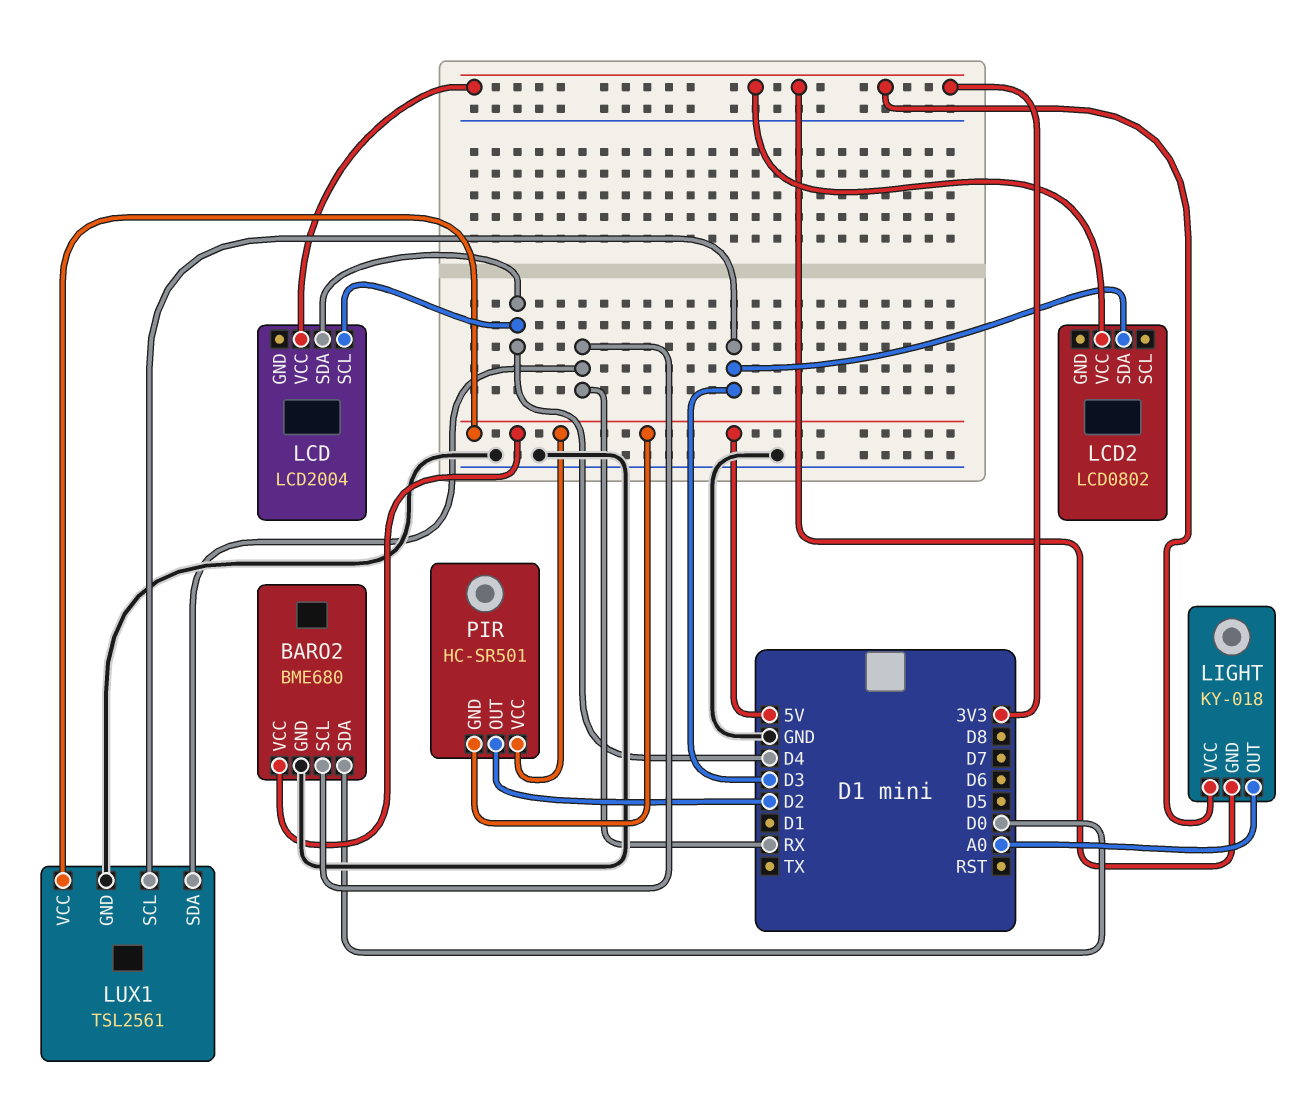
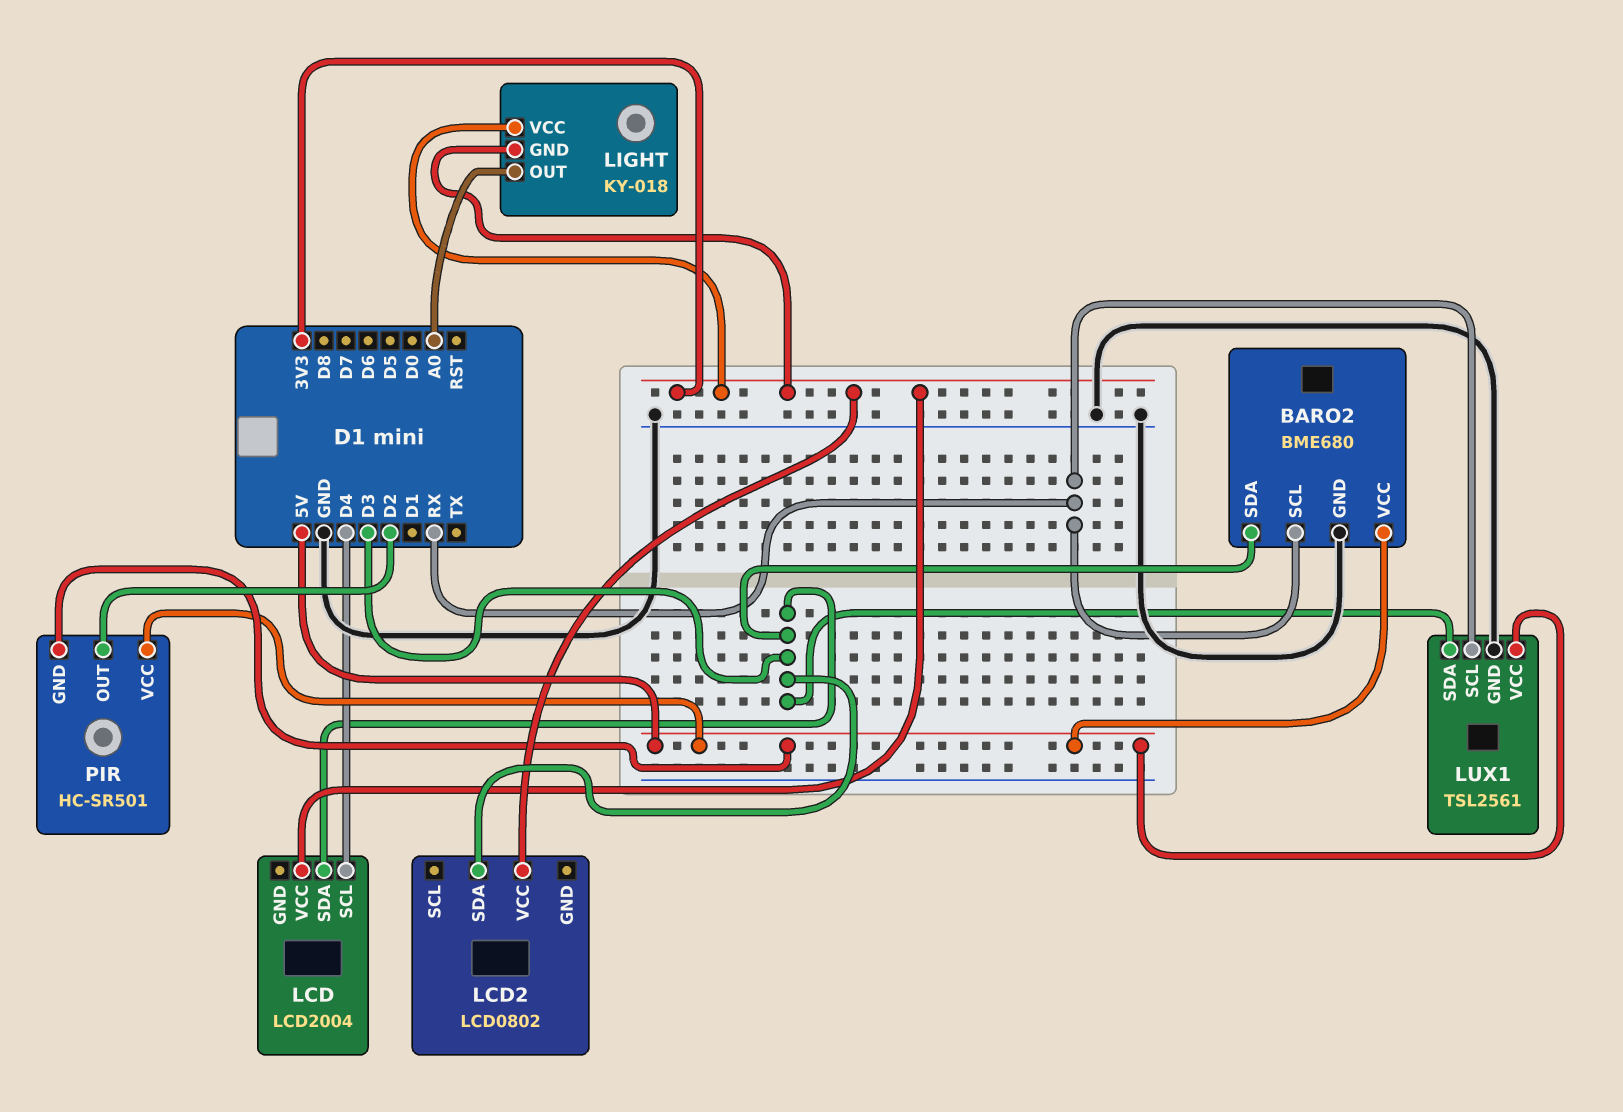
BARO2 pin SDA: D0 -> D3
LCD pin SDA: D4 -> D3
LUX1 pin SCL: D3 -> RX
LUX1 pin SDA: RX -> D3

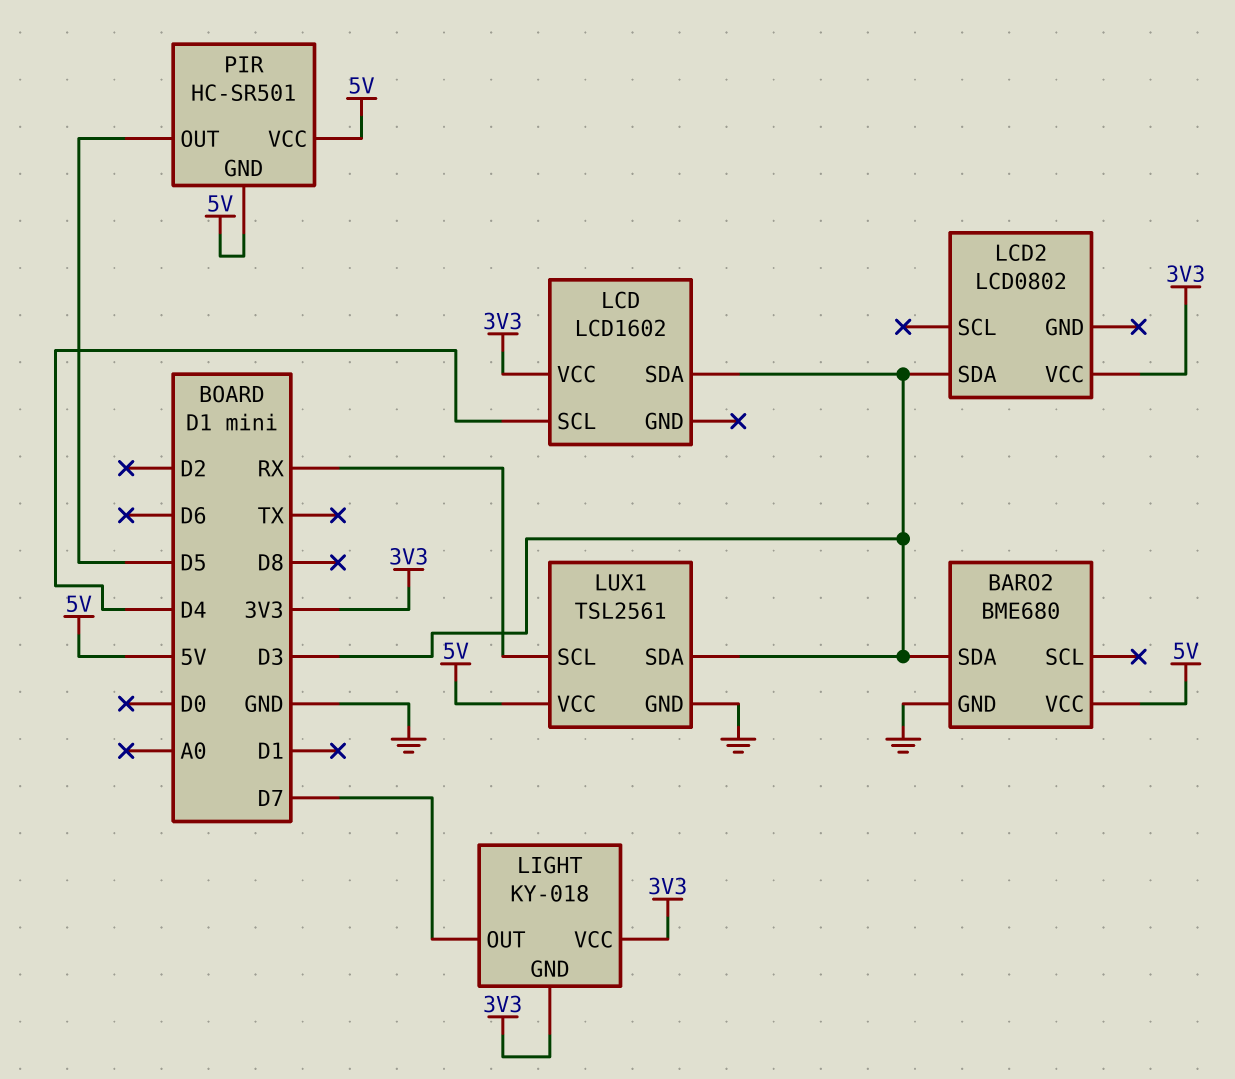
BARO2 pin SCL: RX -> none
LCD: LCD2004 -> LCD1602
LIGHT pin OUT: A0 -> D7
PIR pin OUT: D2 -> D5

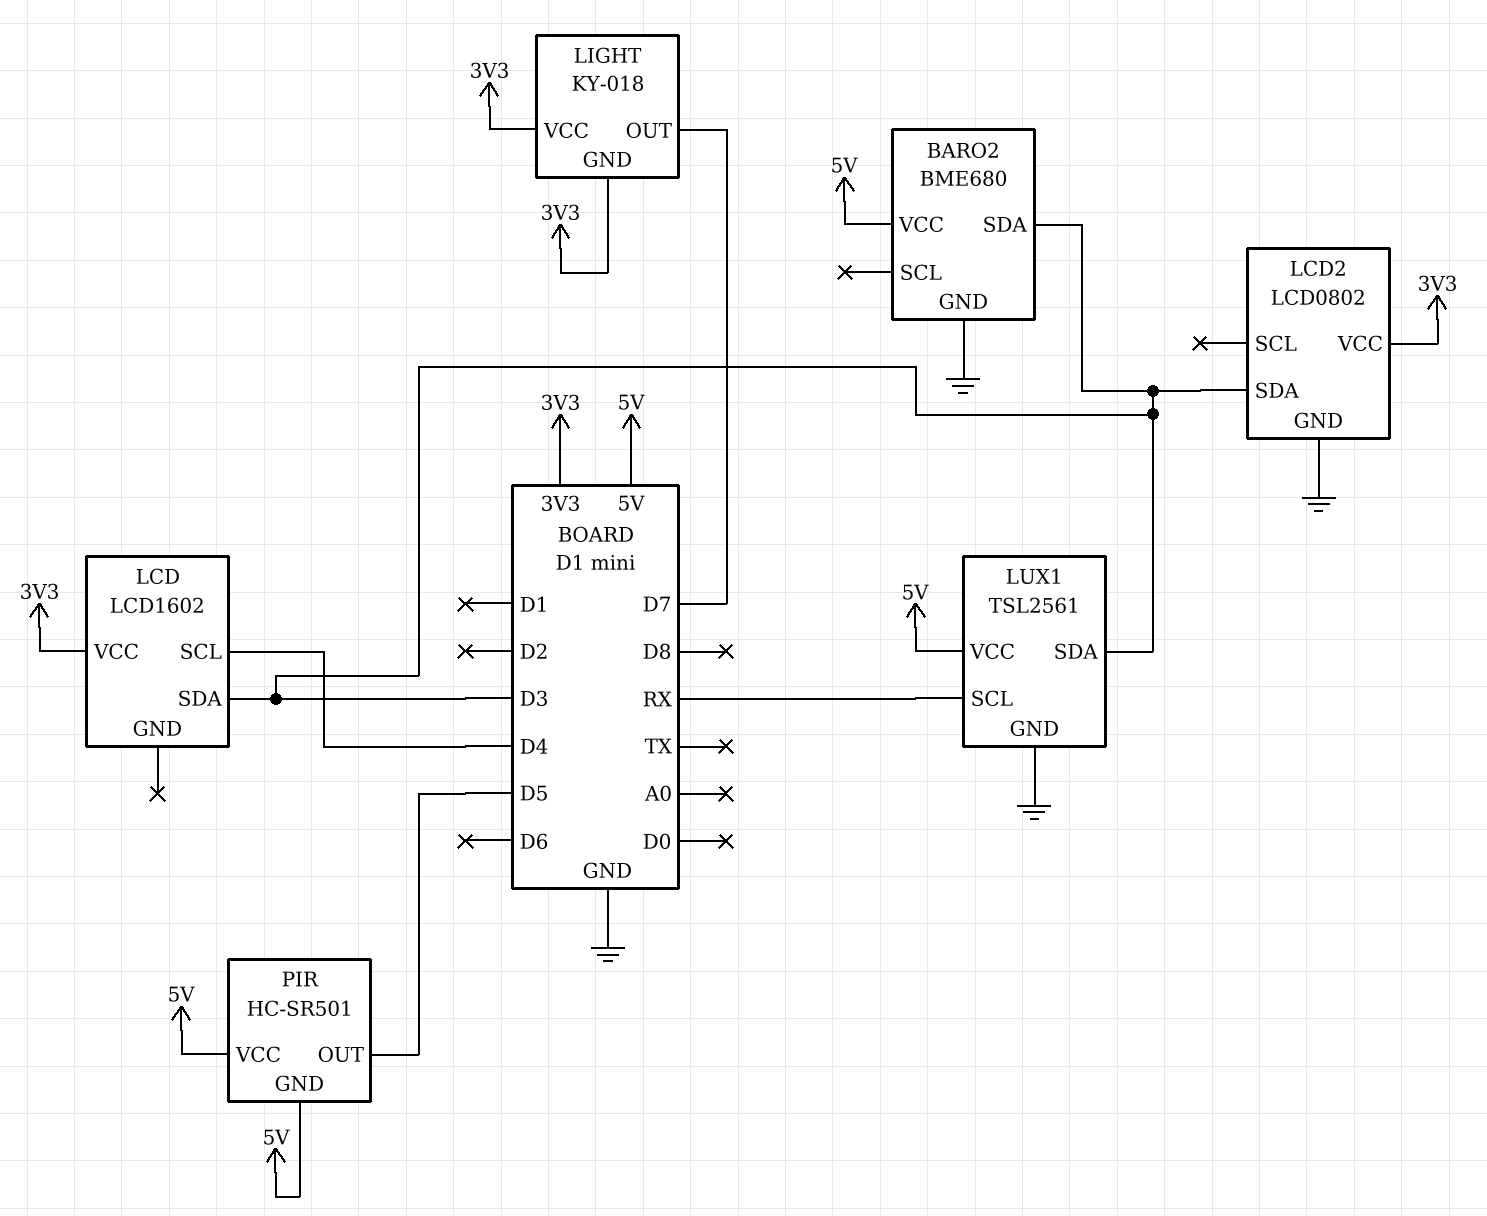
LCD2 pin GND: none -> GND

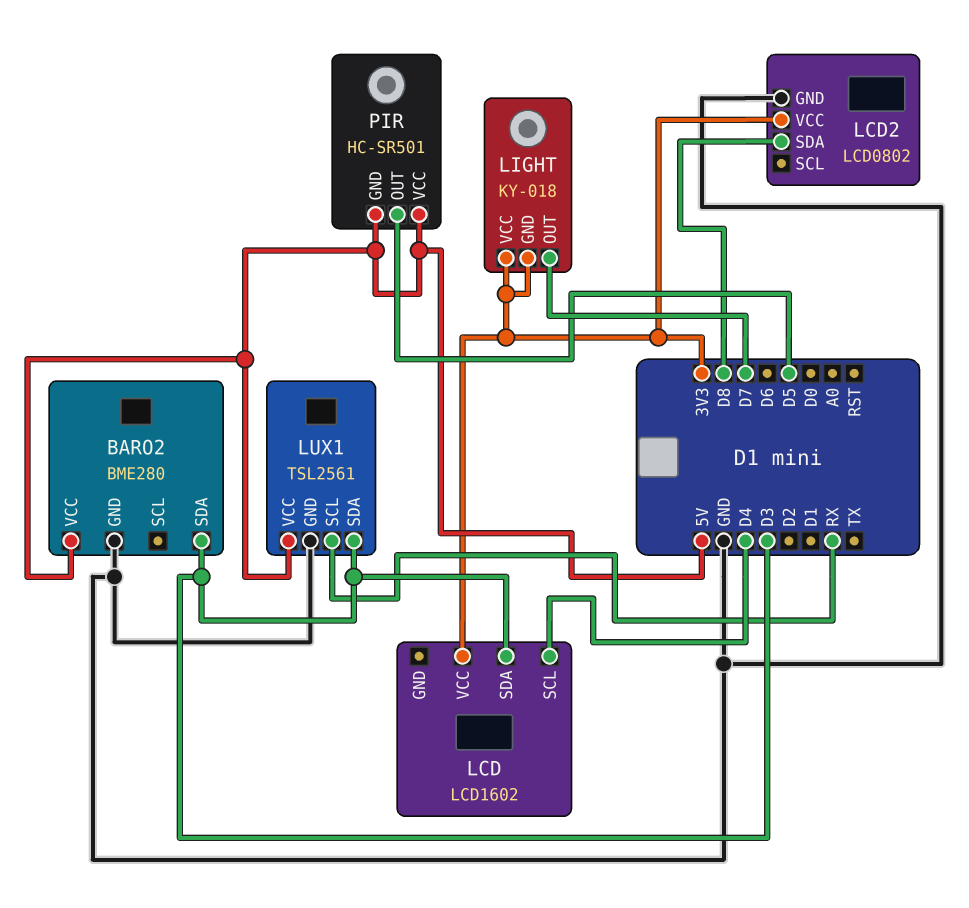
BARO2: BME680 -> BME280
LCD2 pin SDA: D3 -> D8

